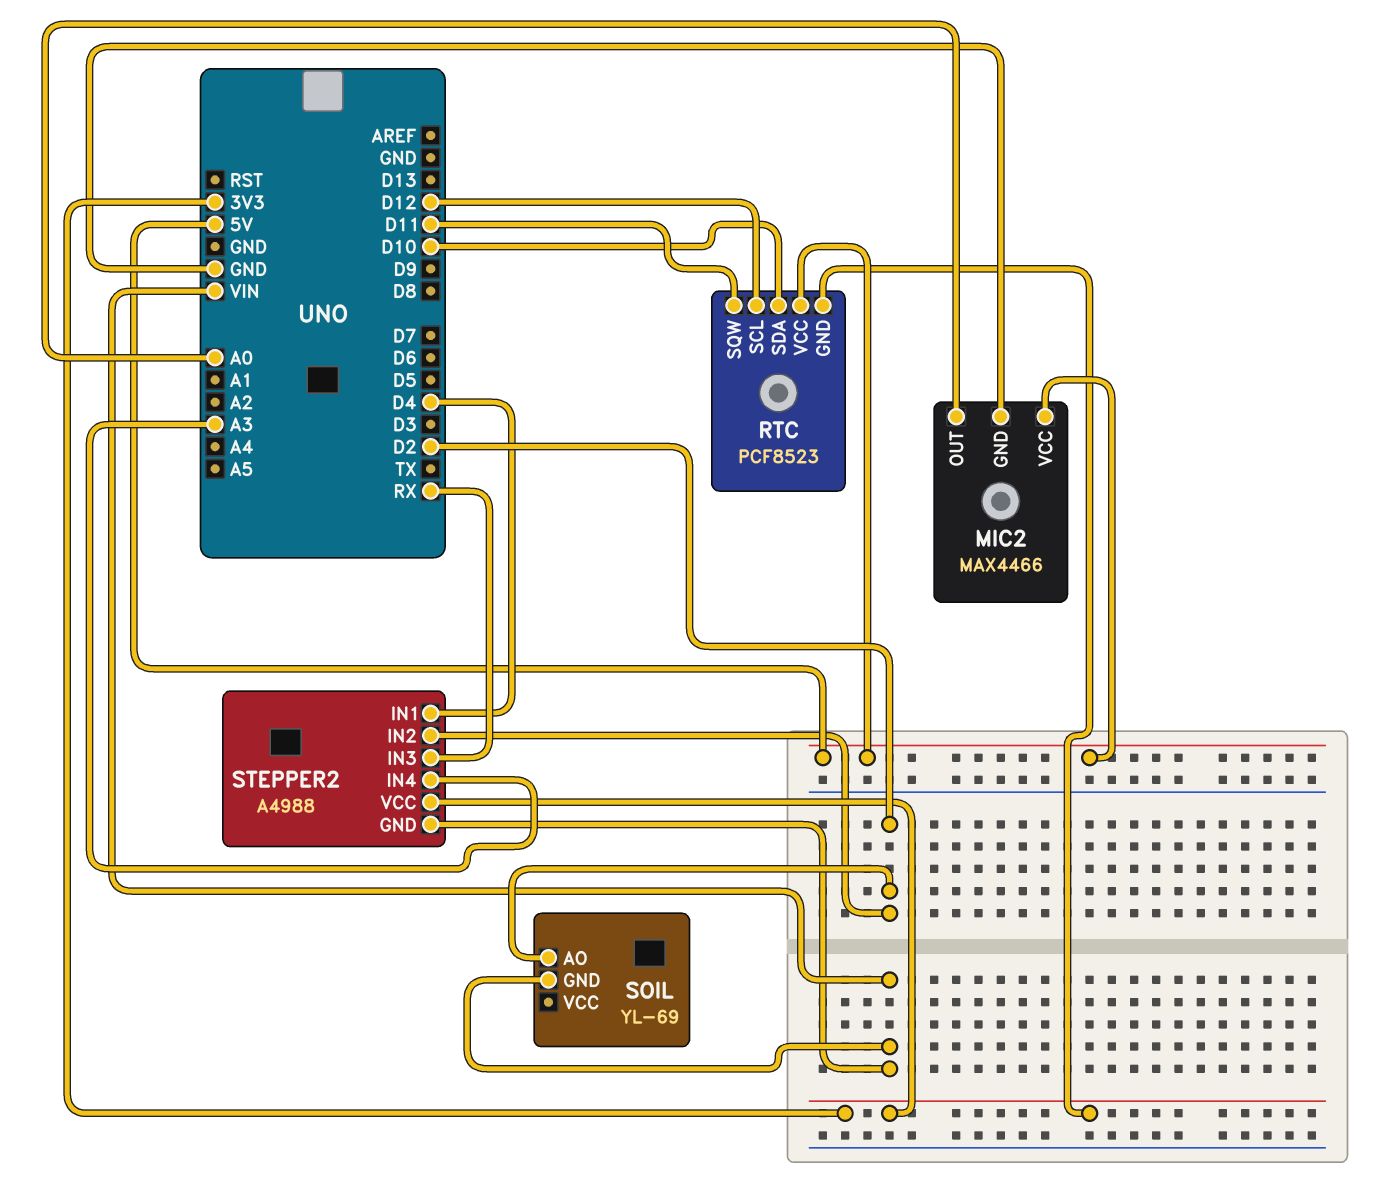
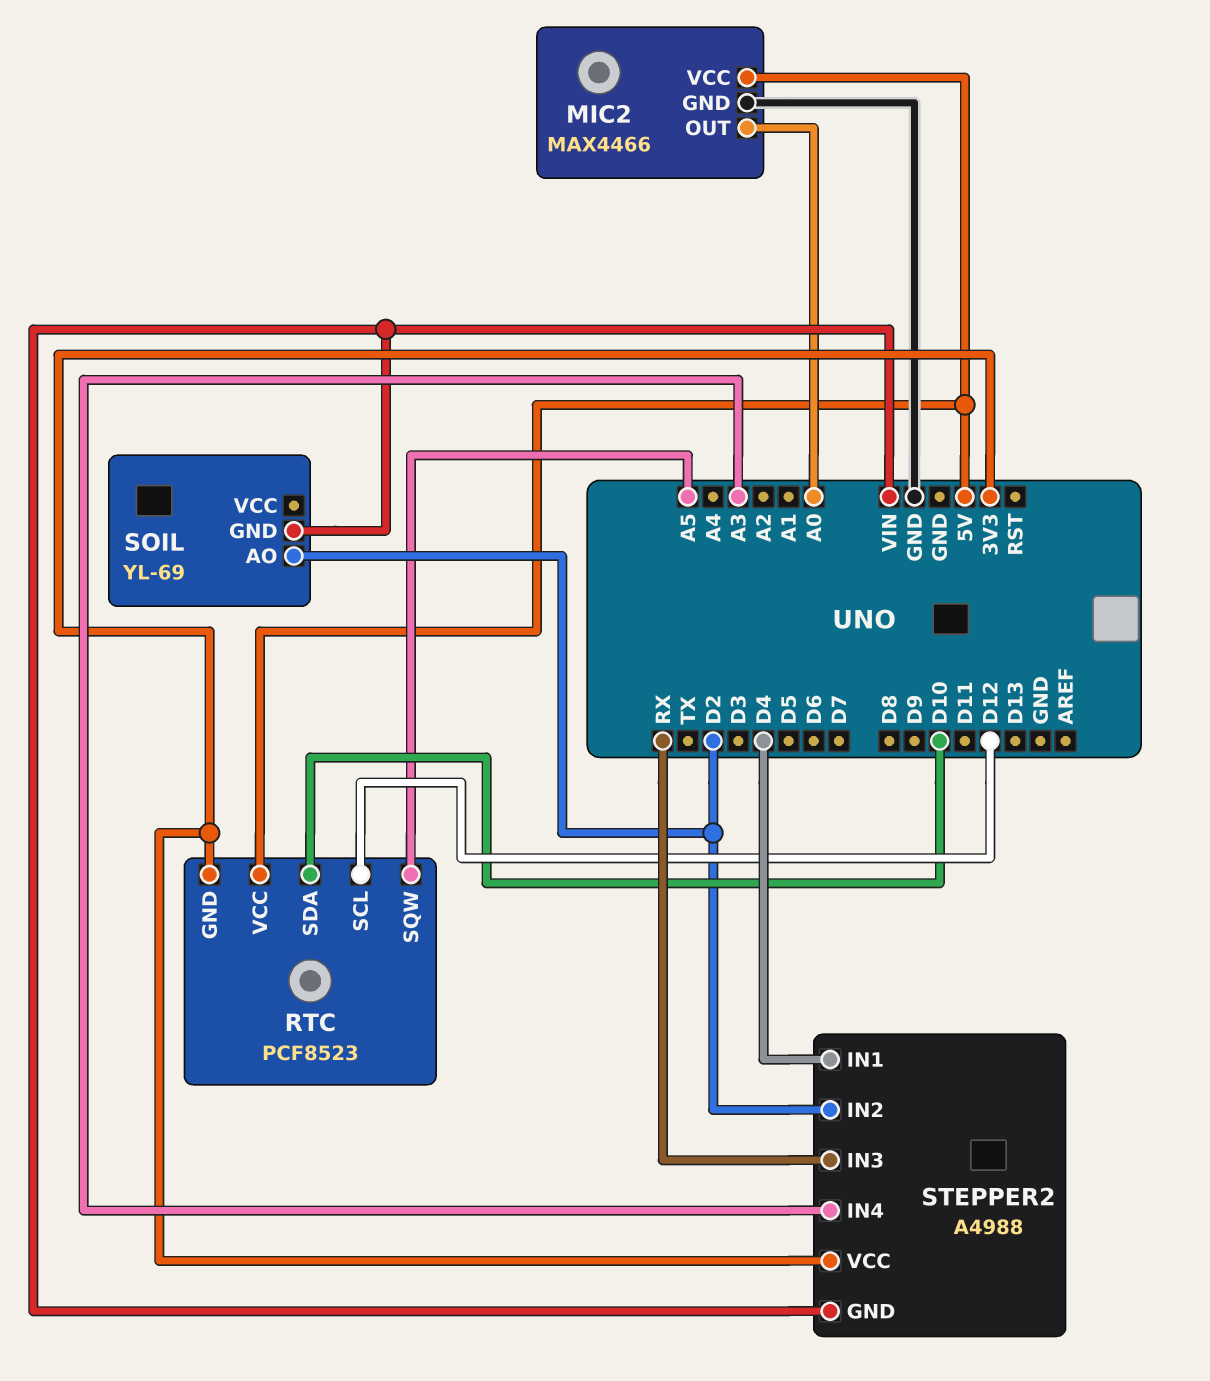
RTC pin SQW: D11 -> A5

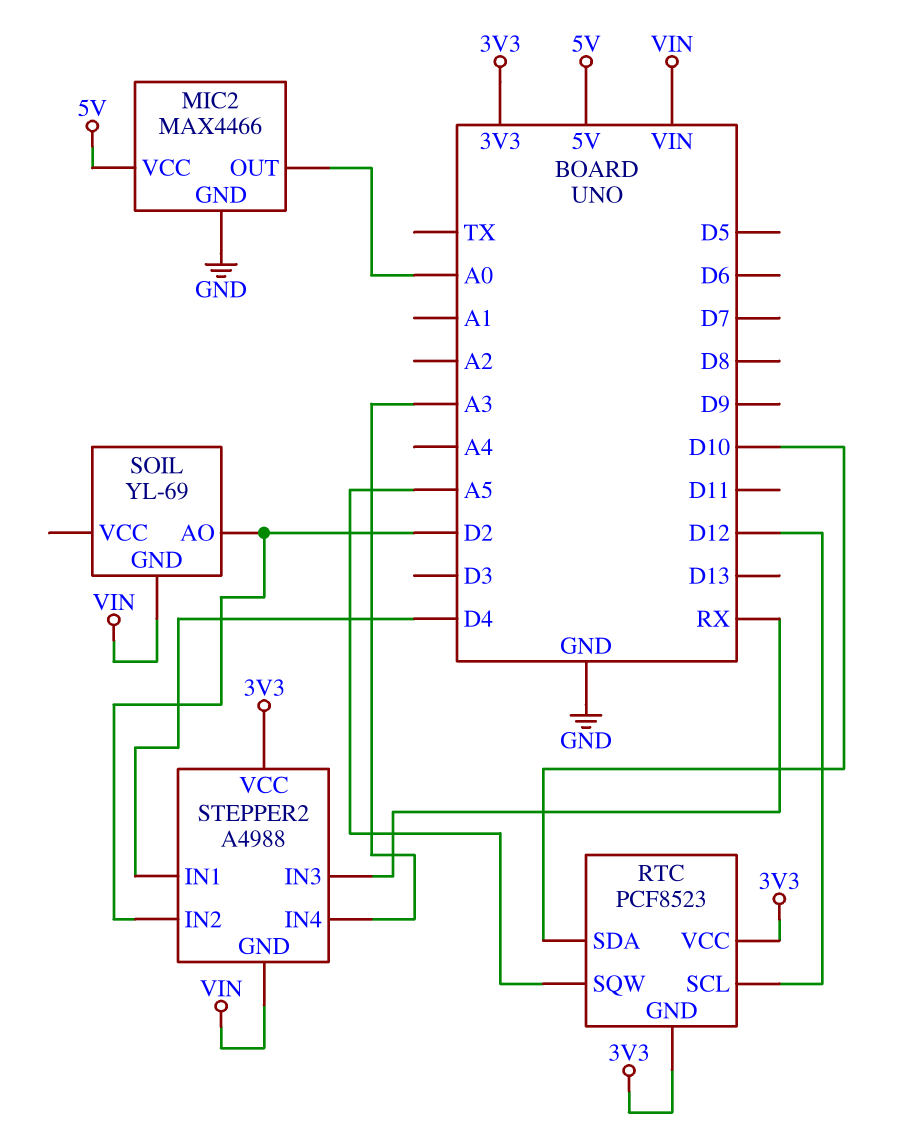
RTC pin VCC: 5V -> 3V3

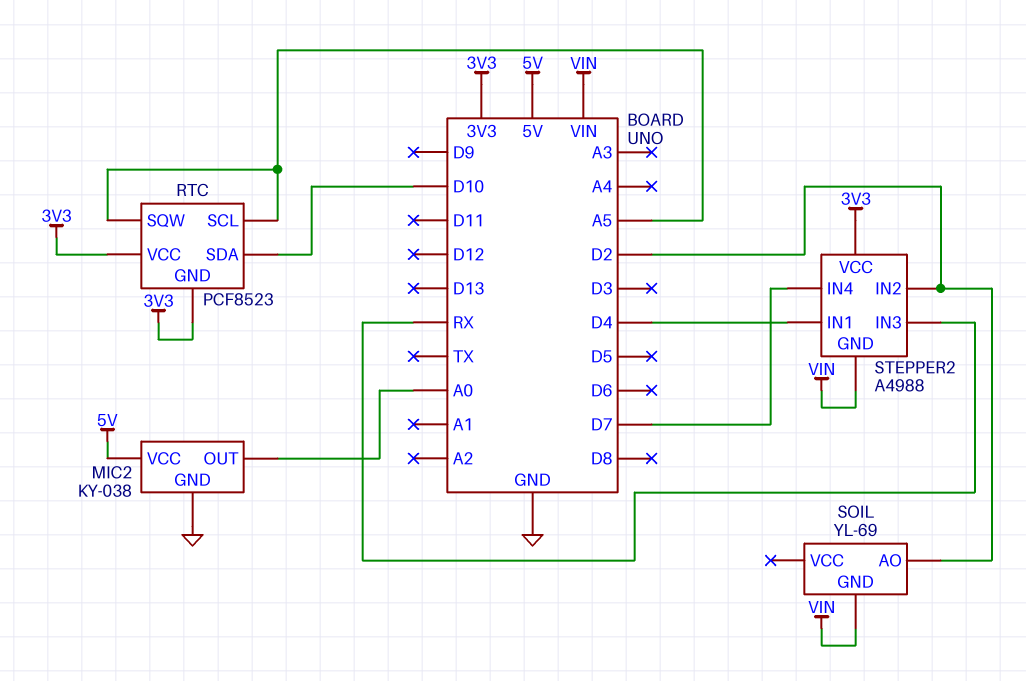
MIC2: MAX4466 -> KY-038
RTC pin SCL: D12 -> A5
STEPPER2 pin IN4: A3 -> D7

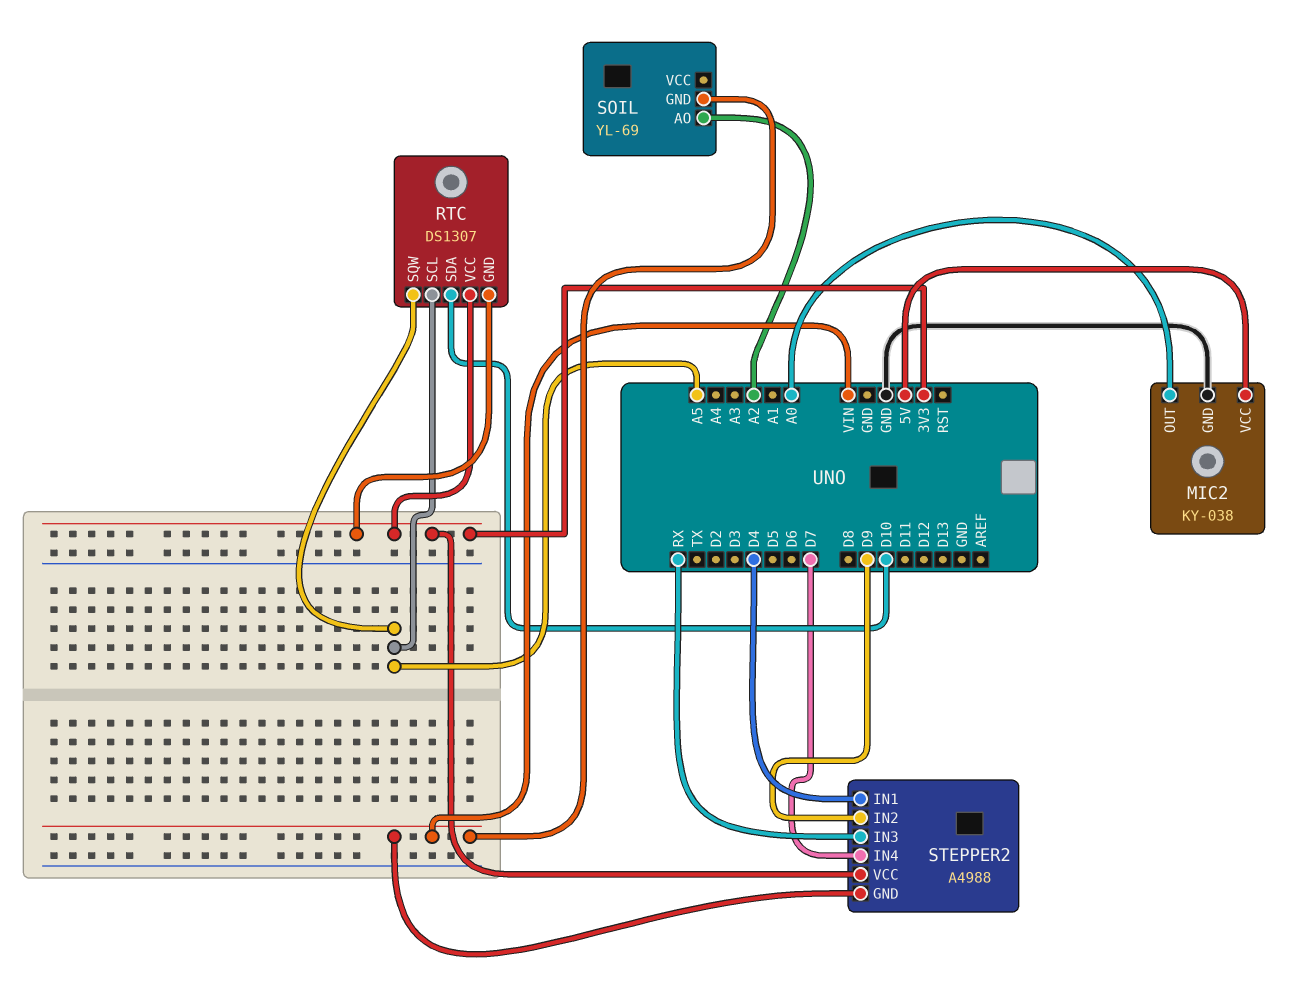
RTC: PCF8523 -> DS1307
SOIL pin AO: D2 -> A2
STEPPER2 pin IN2: D2 -> D9

